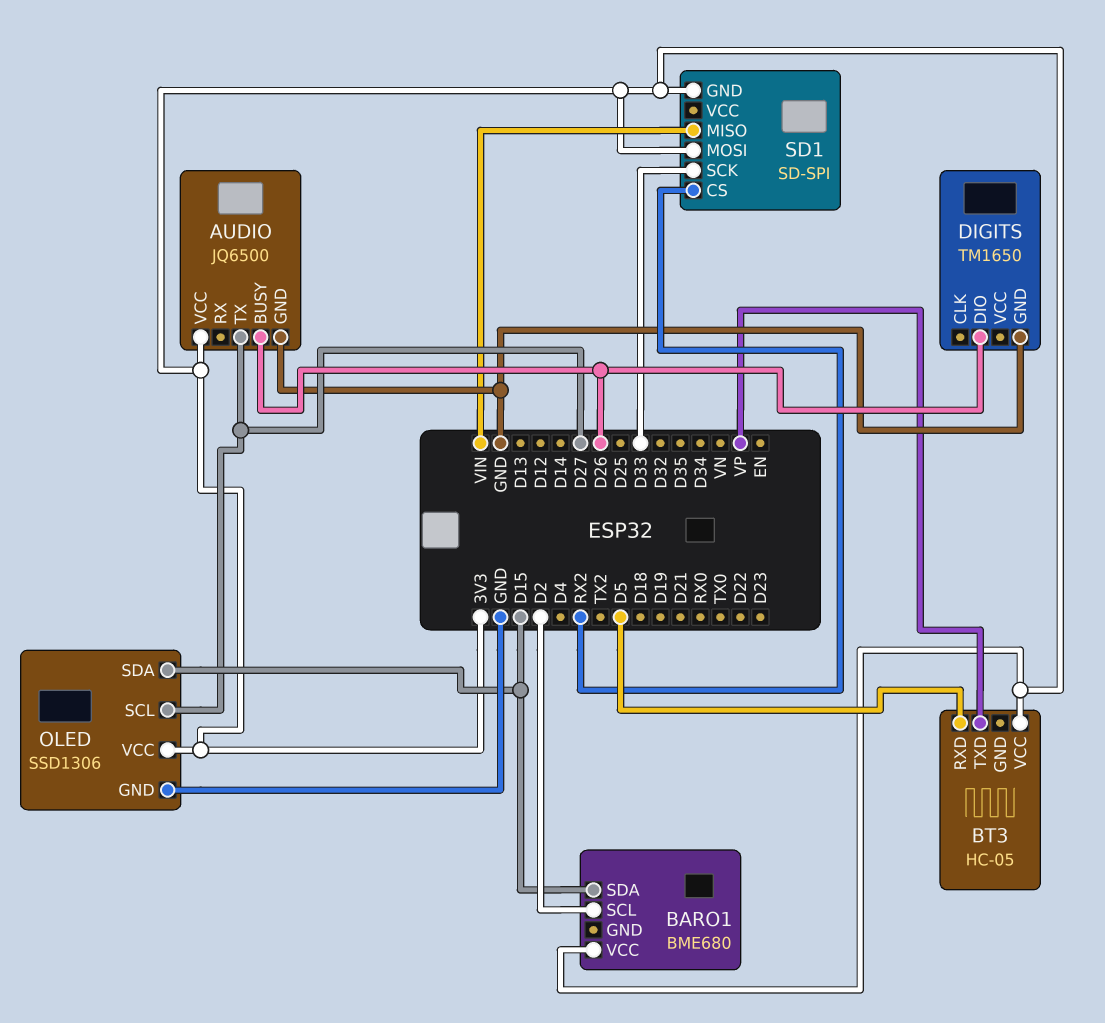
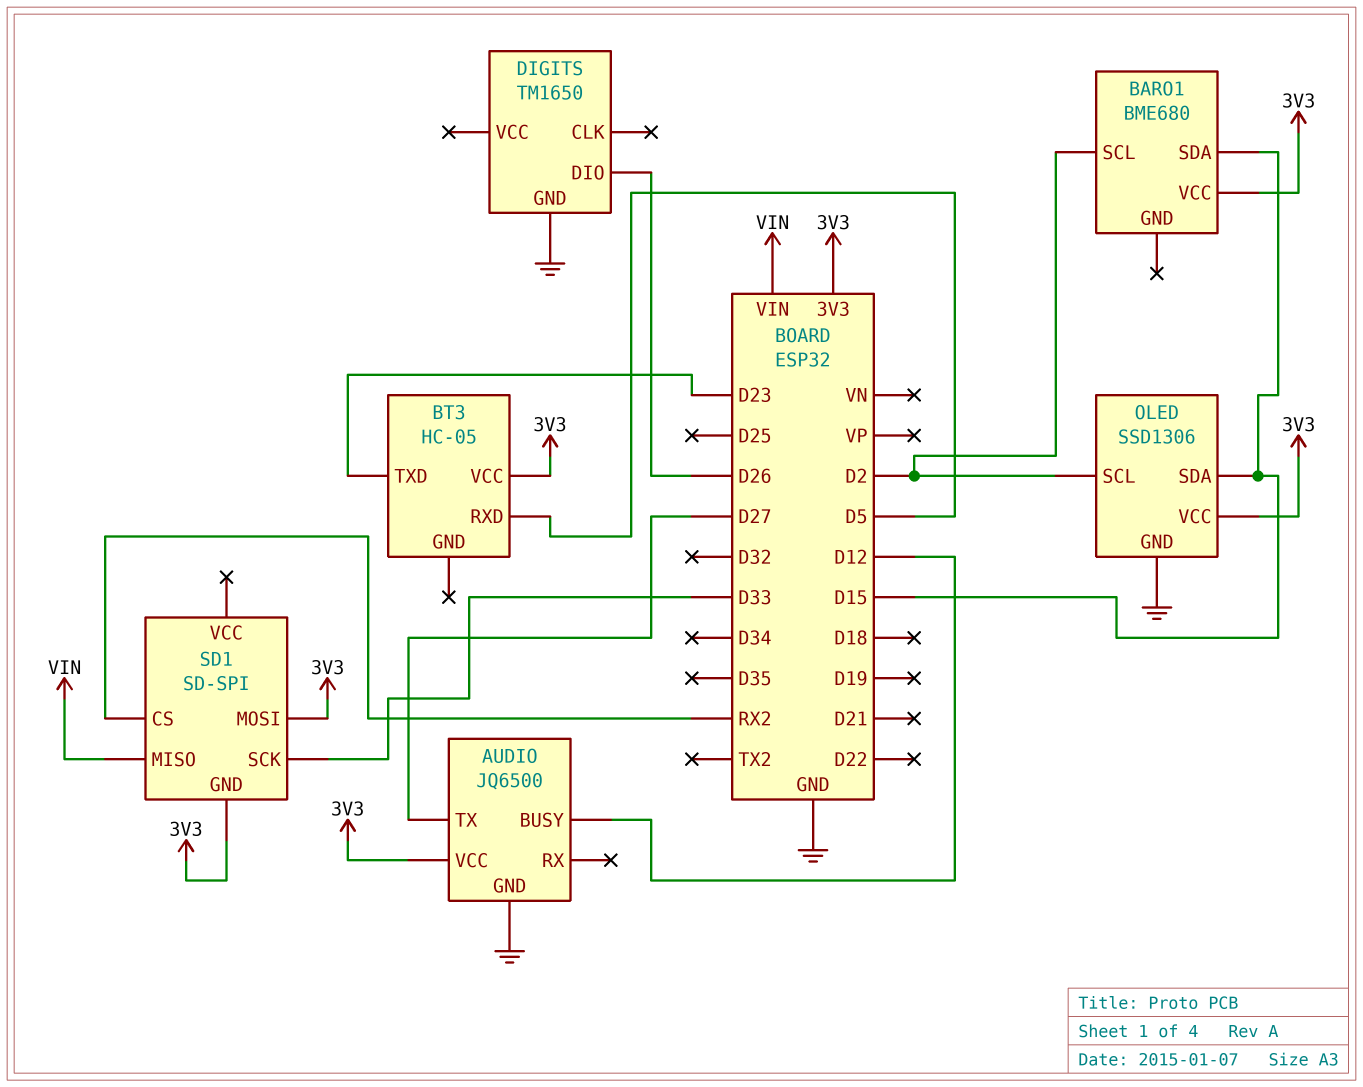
AUDIO pin BUSY: D26 -> D12
BT3 pin TXD: VP -> D23
OLED pin SCL: D27 -> D2

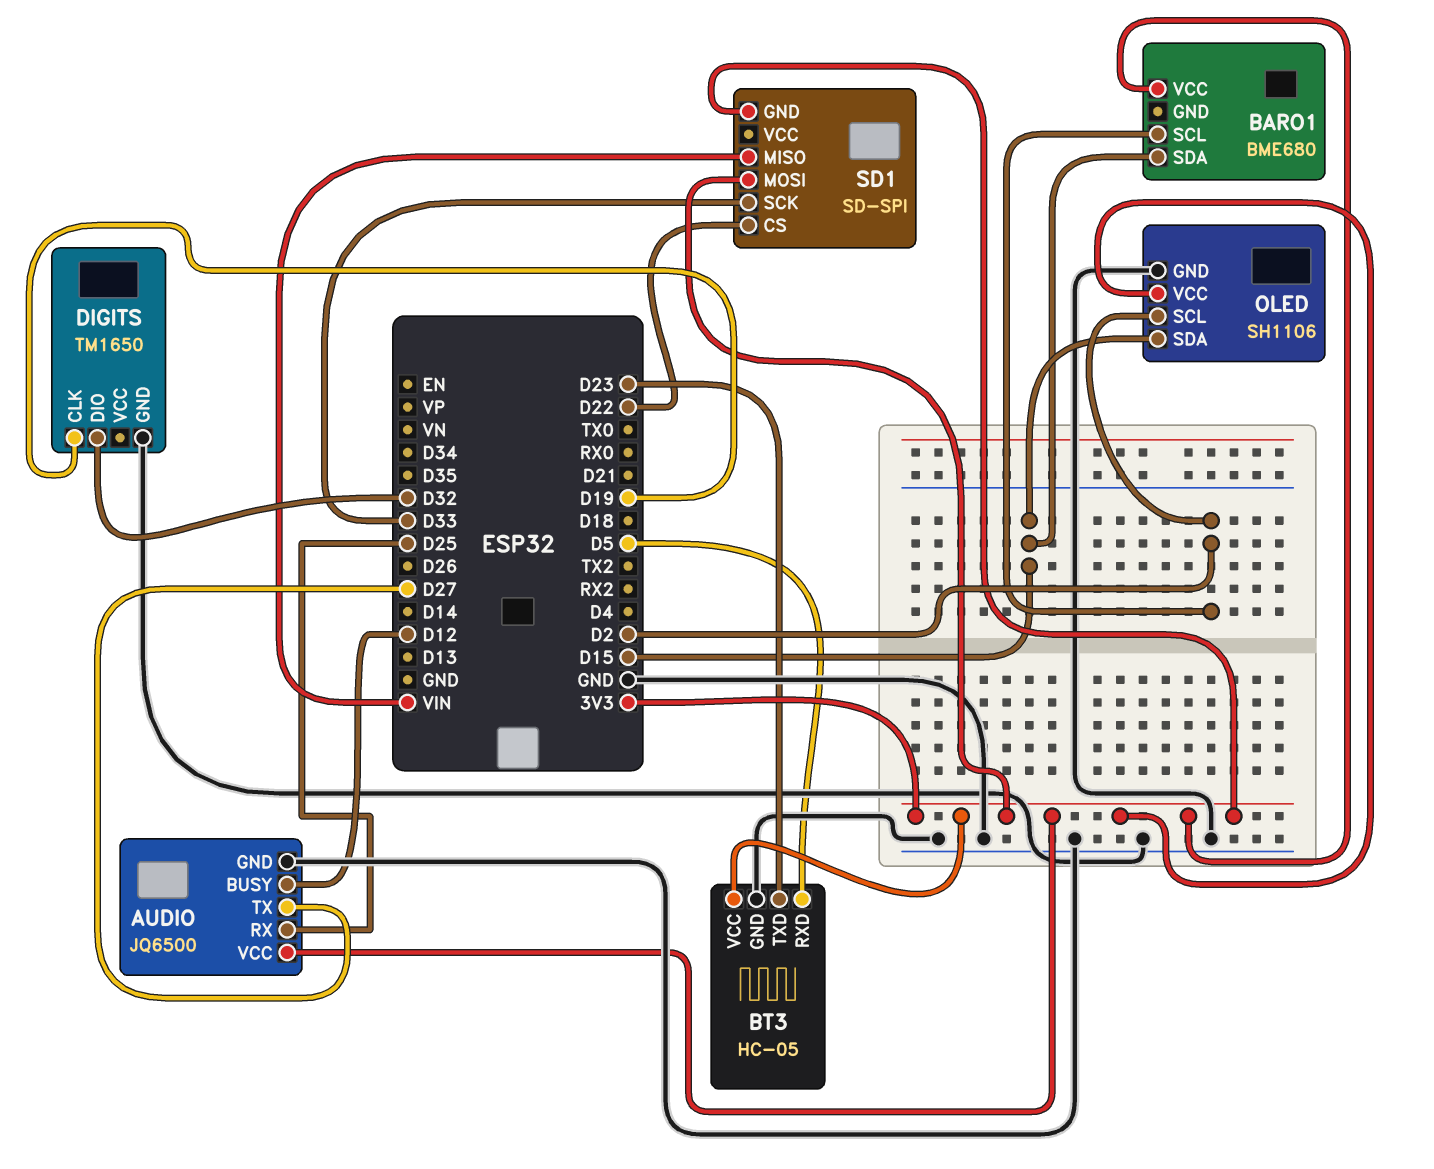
AUDIO pin RX: none -> D25
BT3 pin GND: none -> GND
DIGITS pin CLK: none -> D19
DIGITS pin DIO: D26 -> D32
OLED: SSD1306 -> SH1106
SD1 pin CS: RX2 -> D22

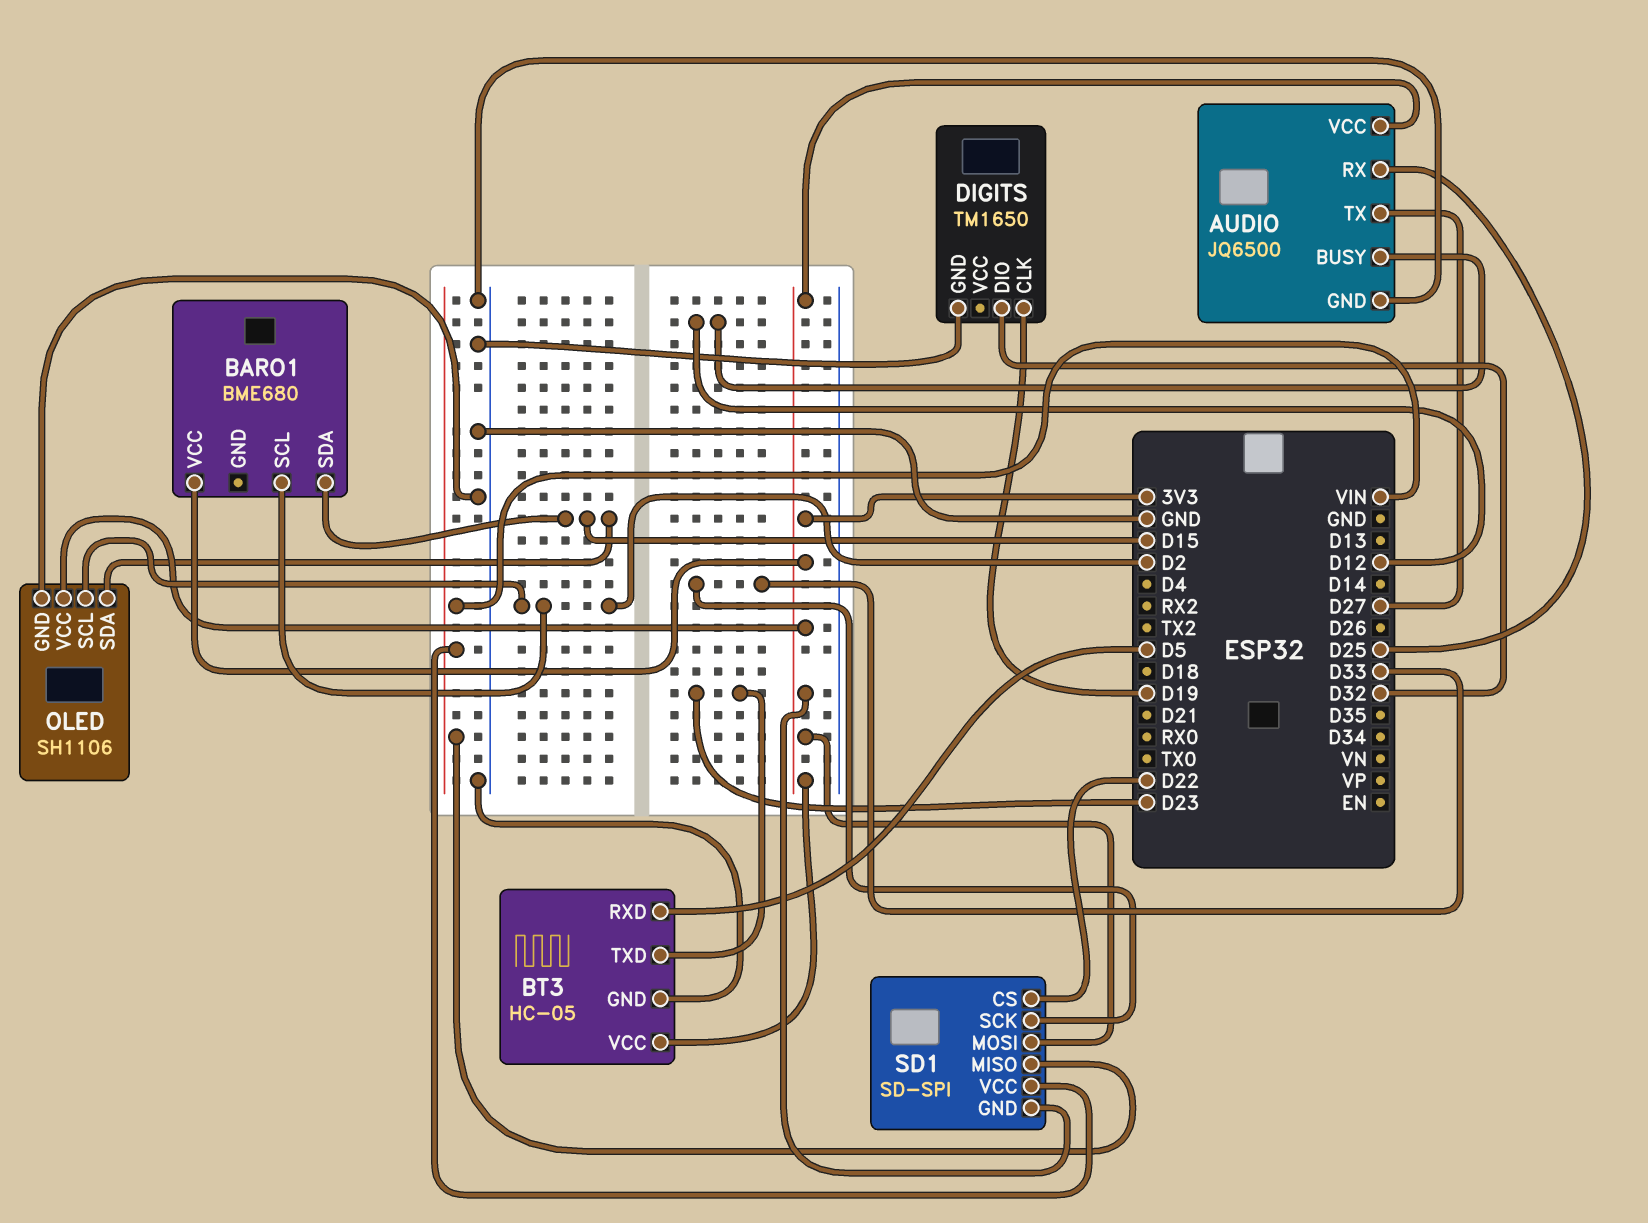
SD1 pin VCC: none -> VIN

